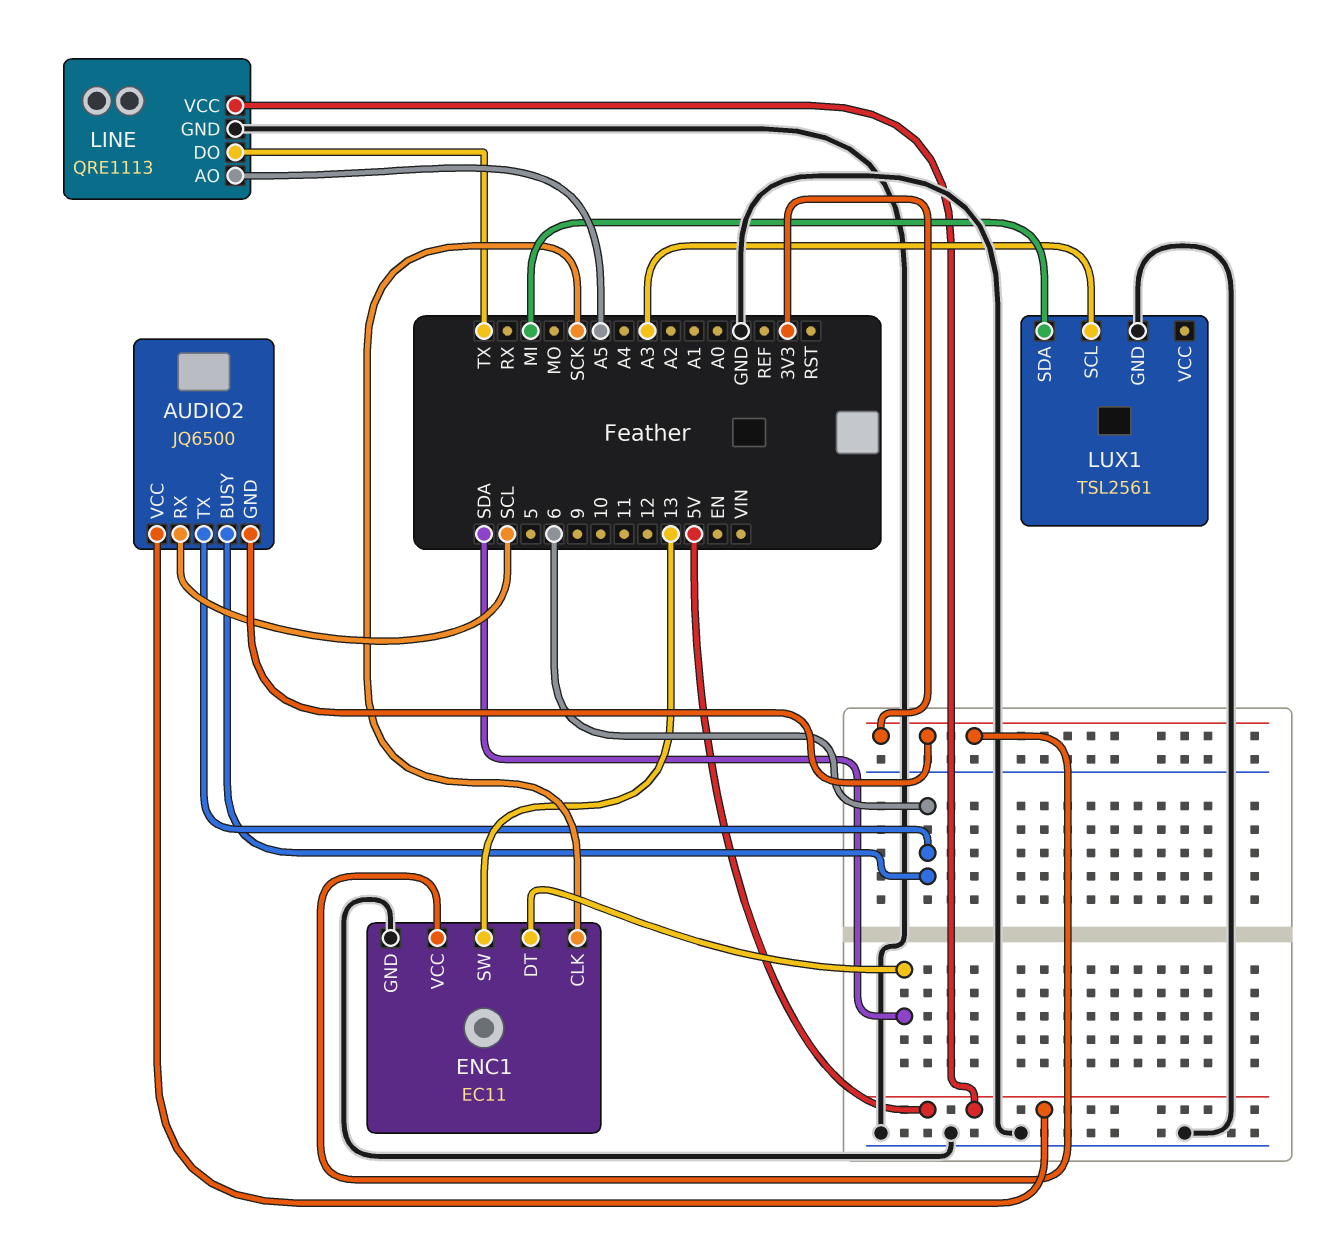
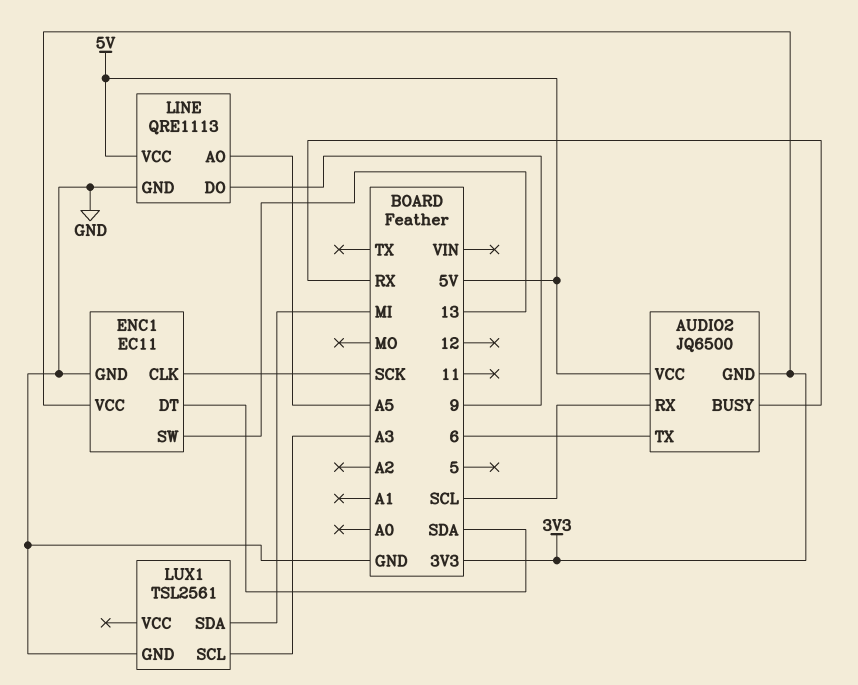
AUDIO2 pin BUSY: 6 -> RX
LINE pin DO: TX -> 9

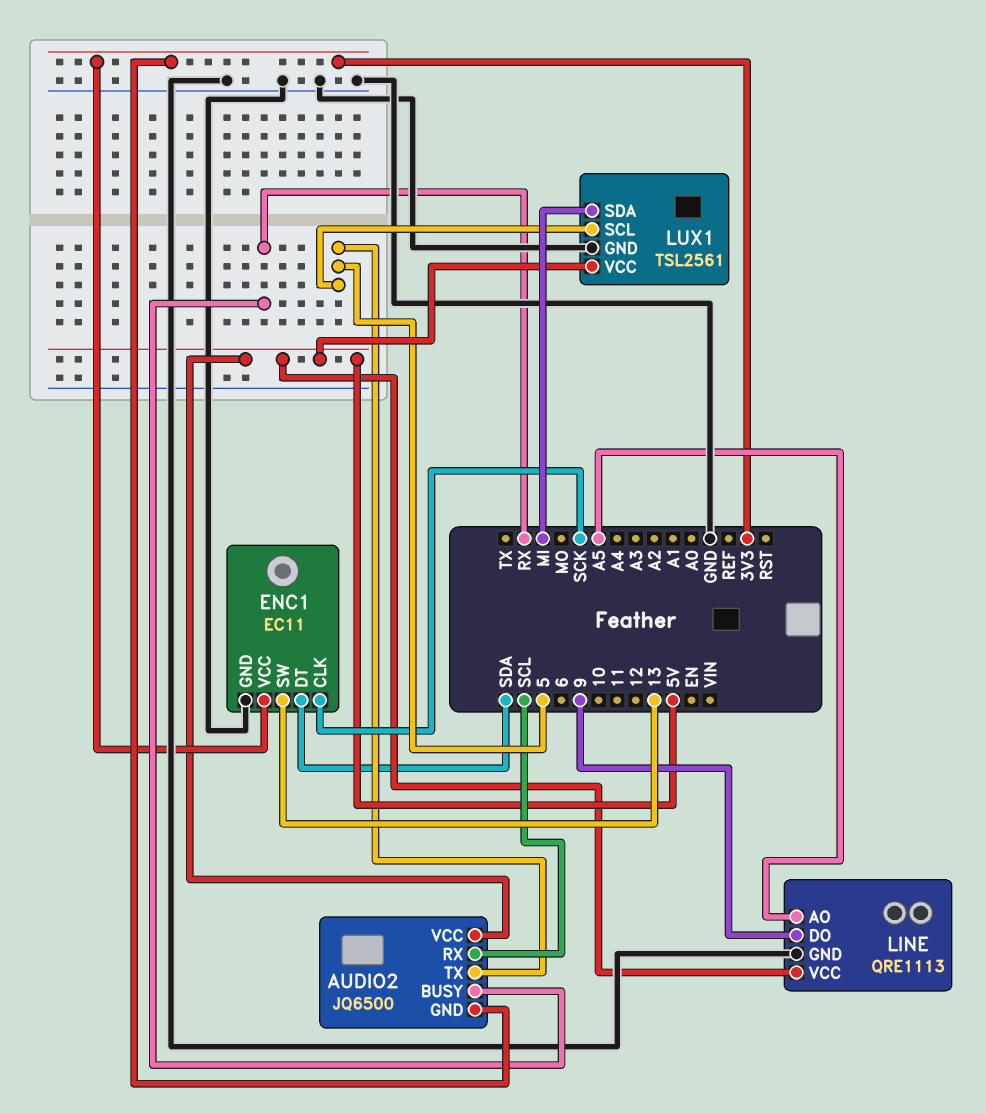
AUDIO2 pin TX: 6 -> 5
LUX1 pin SCL: A3 -> 5
LUX1 pin VCC: none -> 5V

